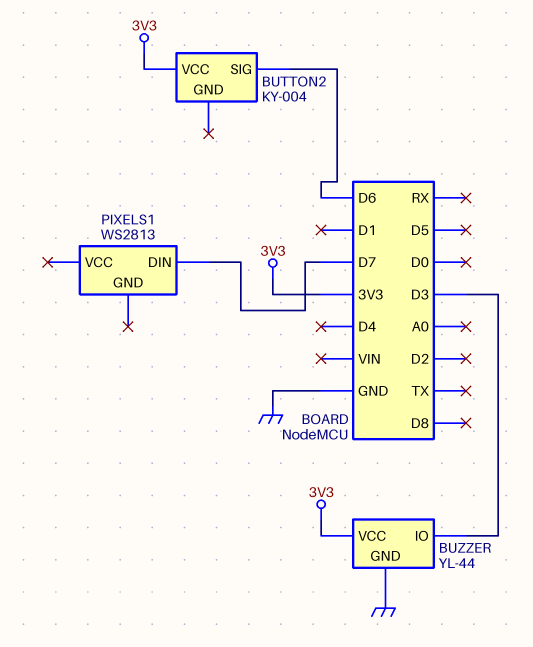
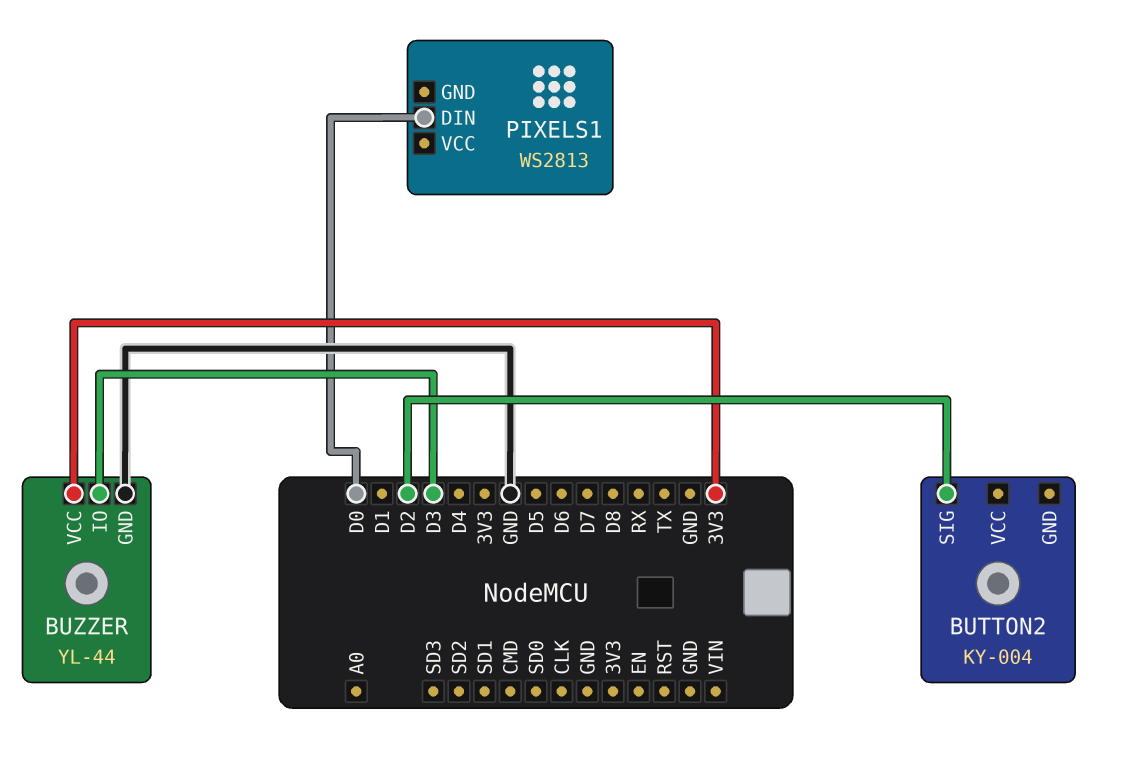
BUTTON2 pin SIG: D6 -> D2
BUTTON2 pin VCC: 3V3 -> none
PIXELS1 pin DIN: D7 -> D0

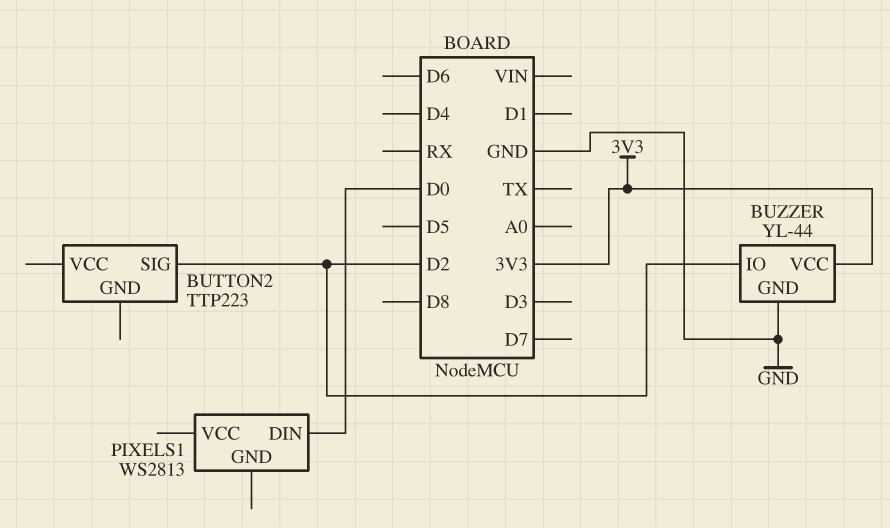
BUTTON2: KY-004 -> TTP223
BUZZER pin IO: D3 -> D2

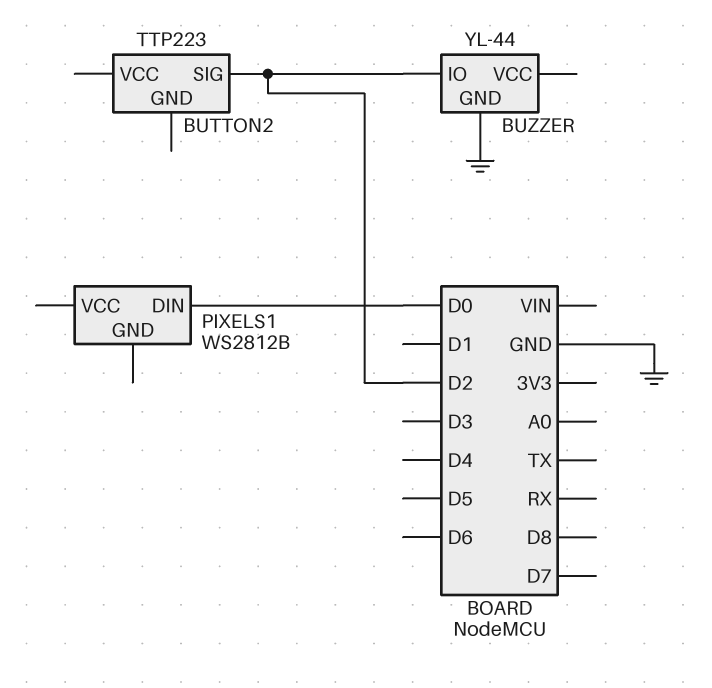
BUZZER pin VCC: 3V3 -> none
PIXELS1: WS2813 -> WS2812B

